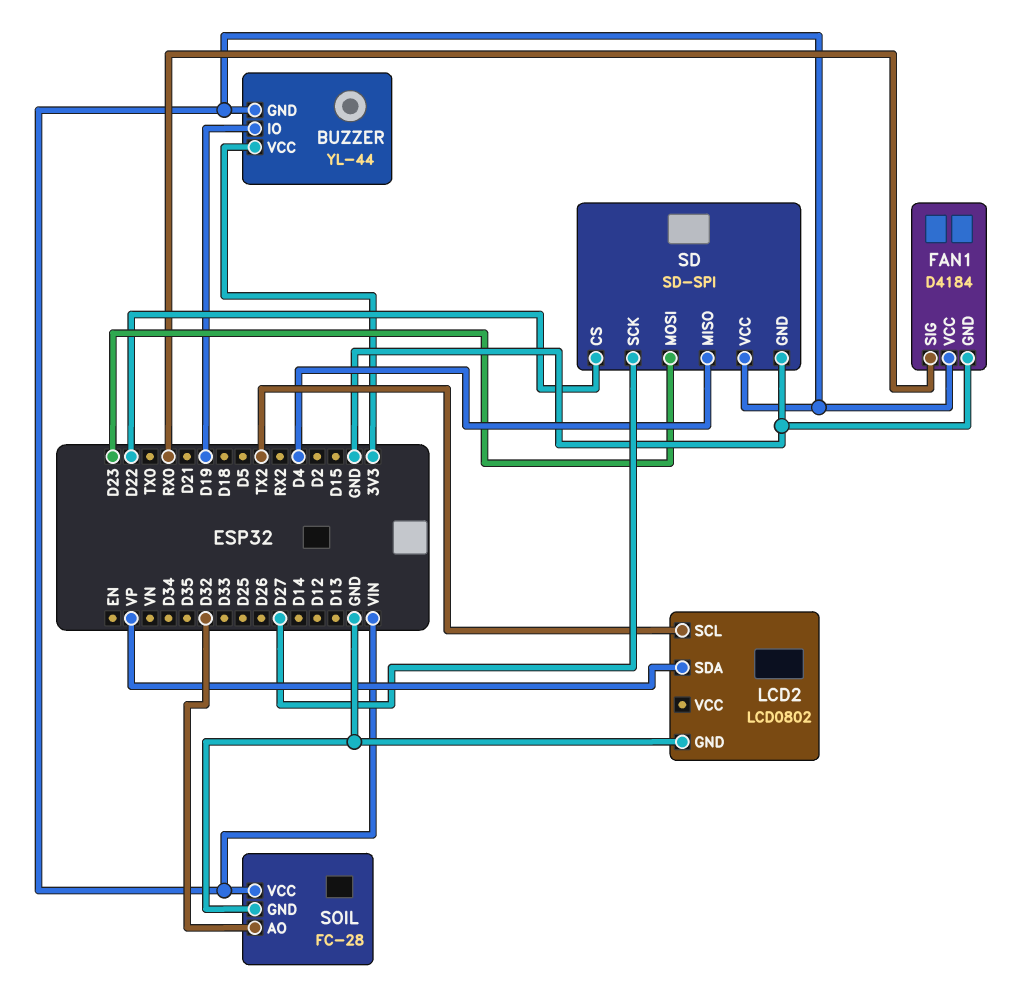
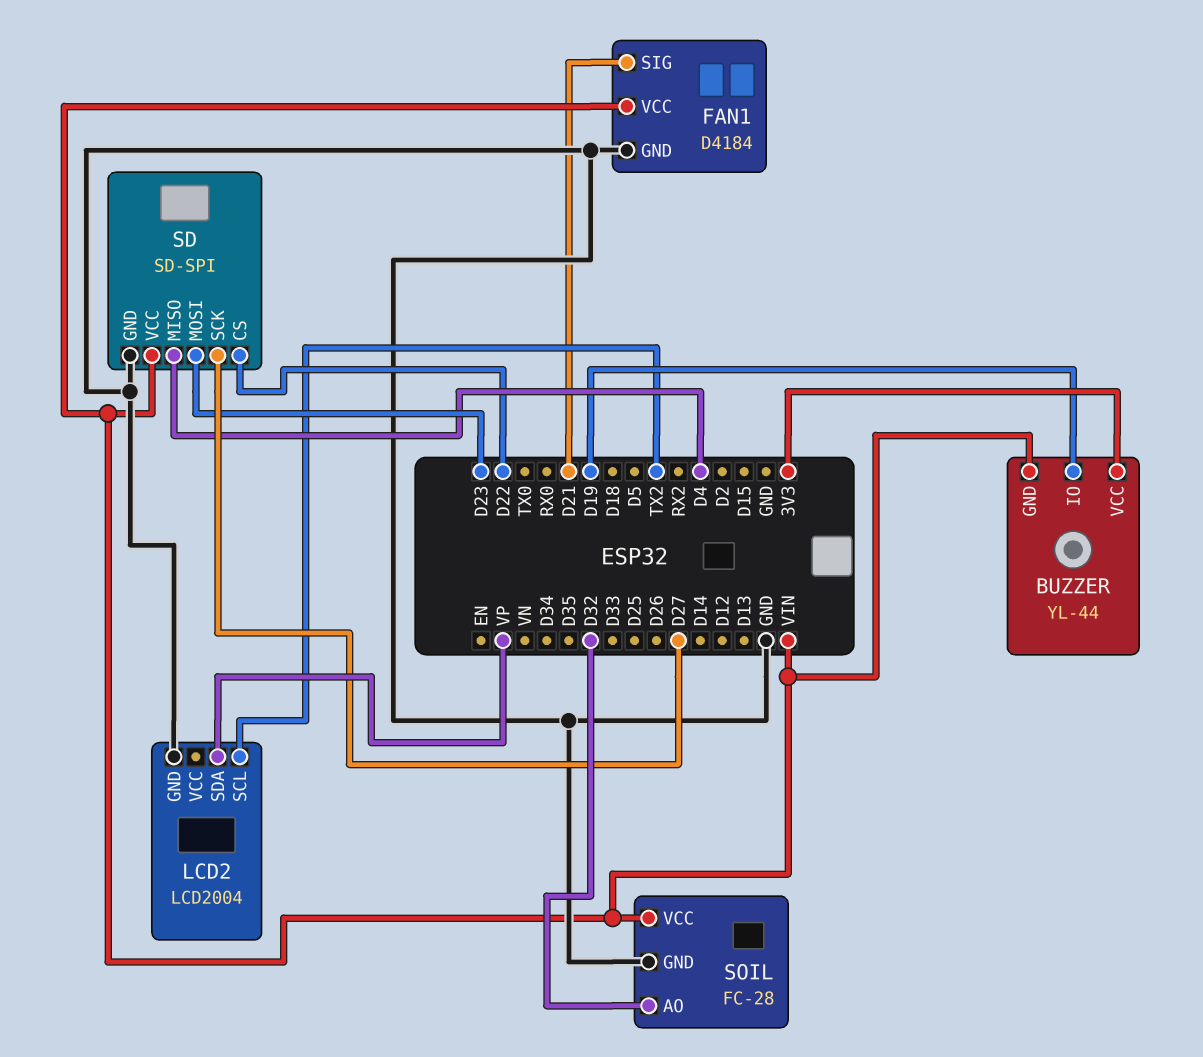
FAN1 pin SIG: RX0 -> D21
LCD2: LCD0802 -> LCD2004

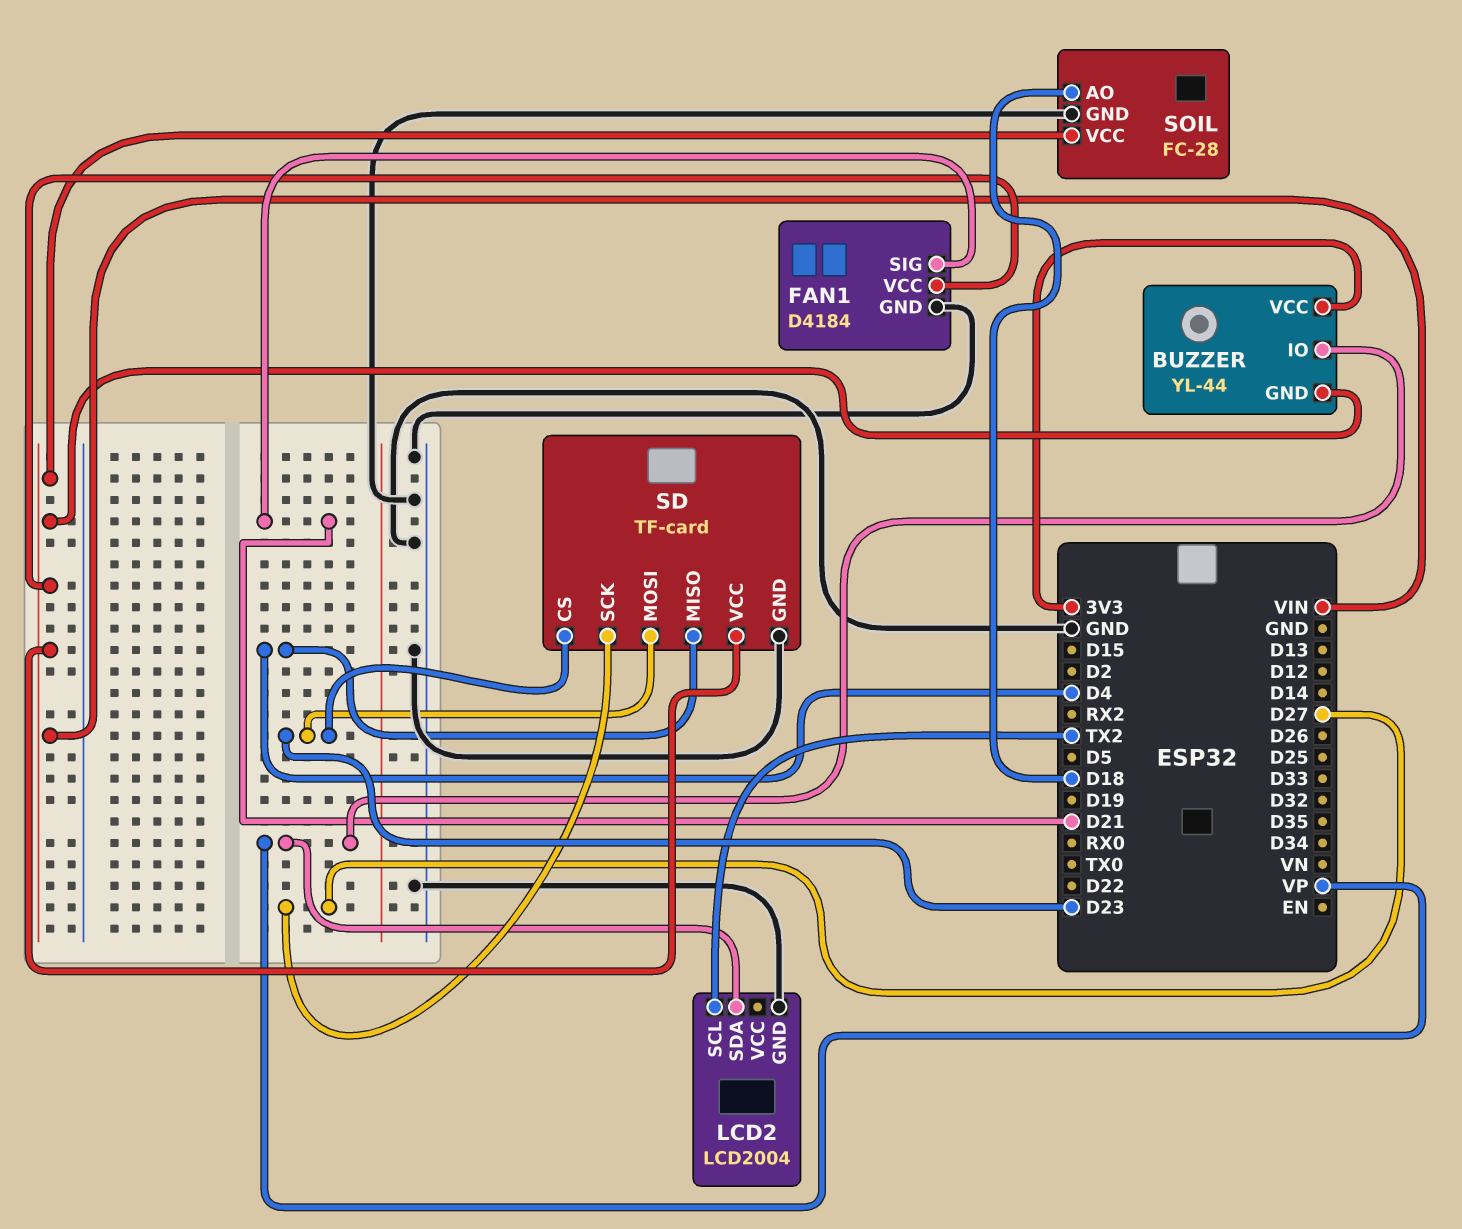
BUZZER pin IO: D19 -> VP
SD: SD-SPI -> TF-card
SD pin CS: D22 -> D23
SOIL pin AO: D32 -> D18

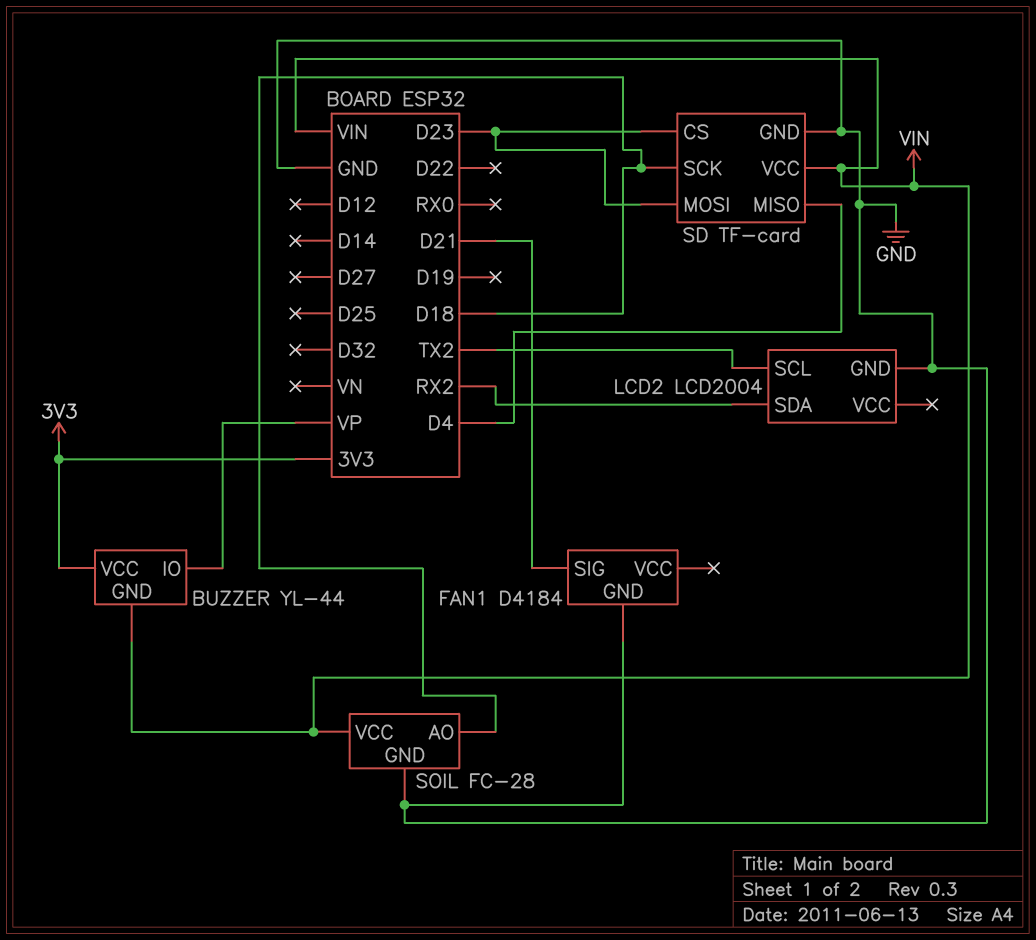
FAN1 pin VCC: VIN -> none
LCD2 pin SDA: VP -> RX2
SD pin SCK: D27 -> D18

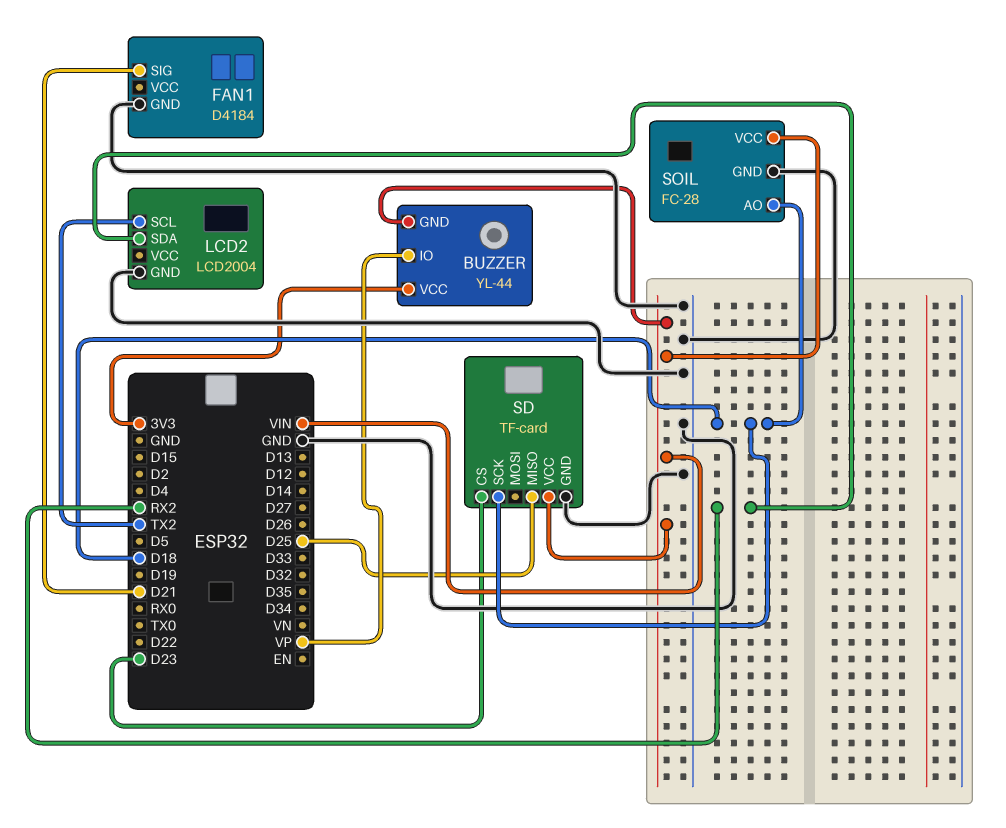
SD pin MISO: D4 -> D25
SD pin MOSI: D23 -> none

